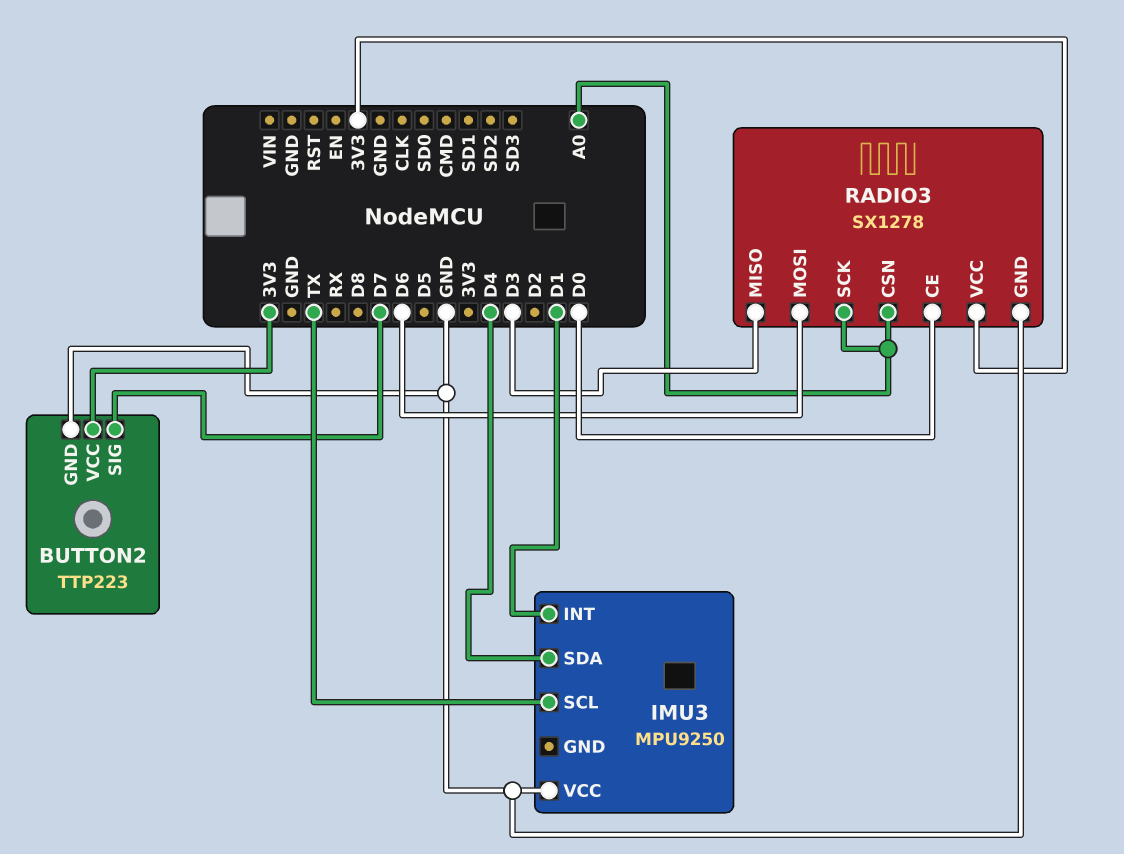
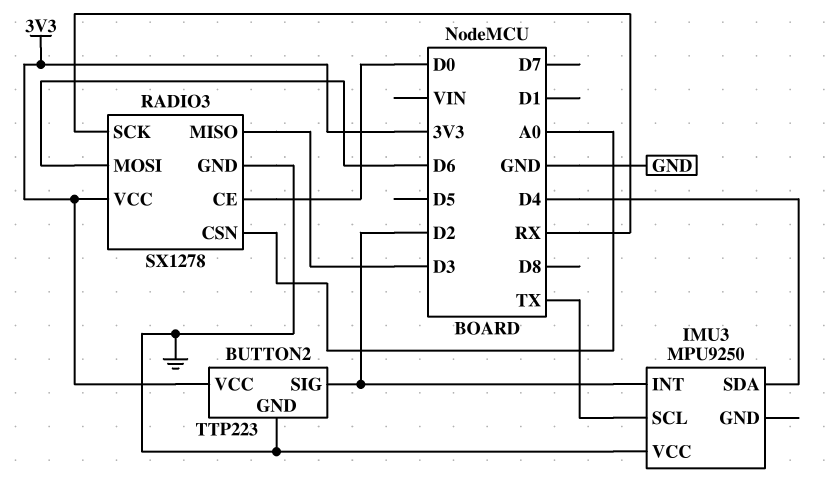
BUTTON2 pin SIG: D7 -> D2
IMU3 pin INT: D1 -> D2
RADIO3 pin SCK: A0 -> RX

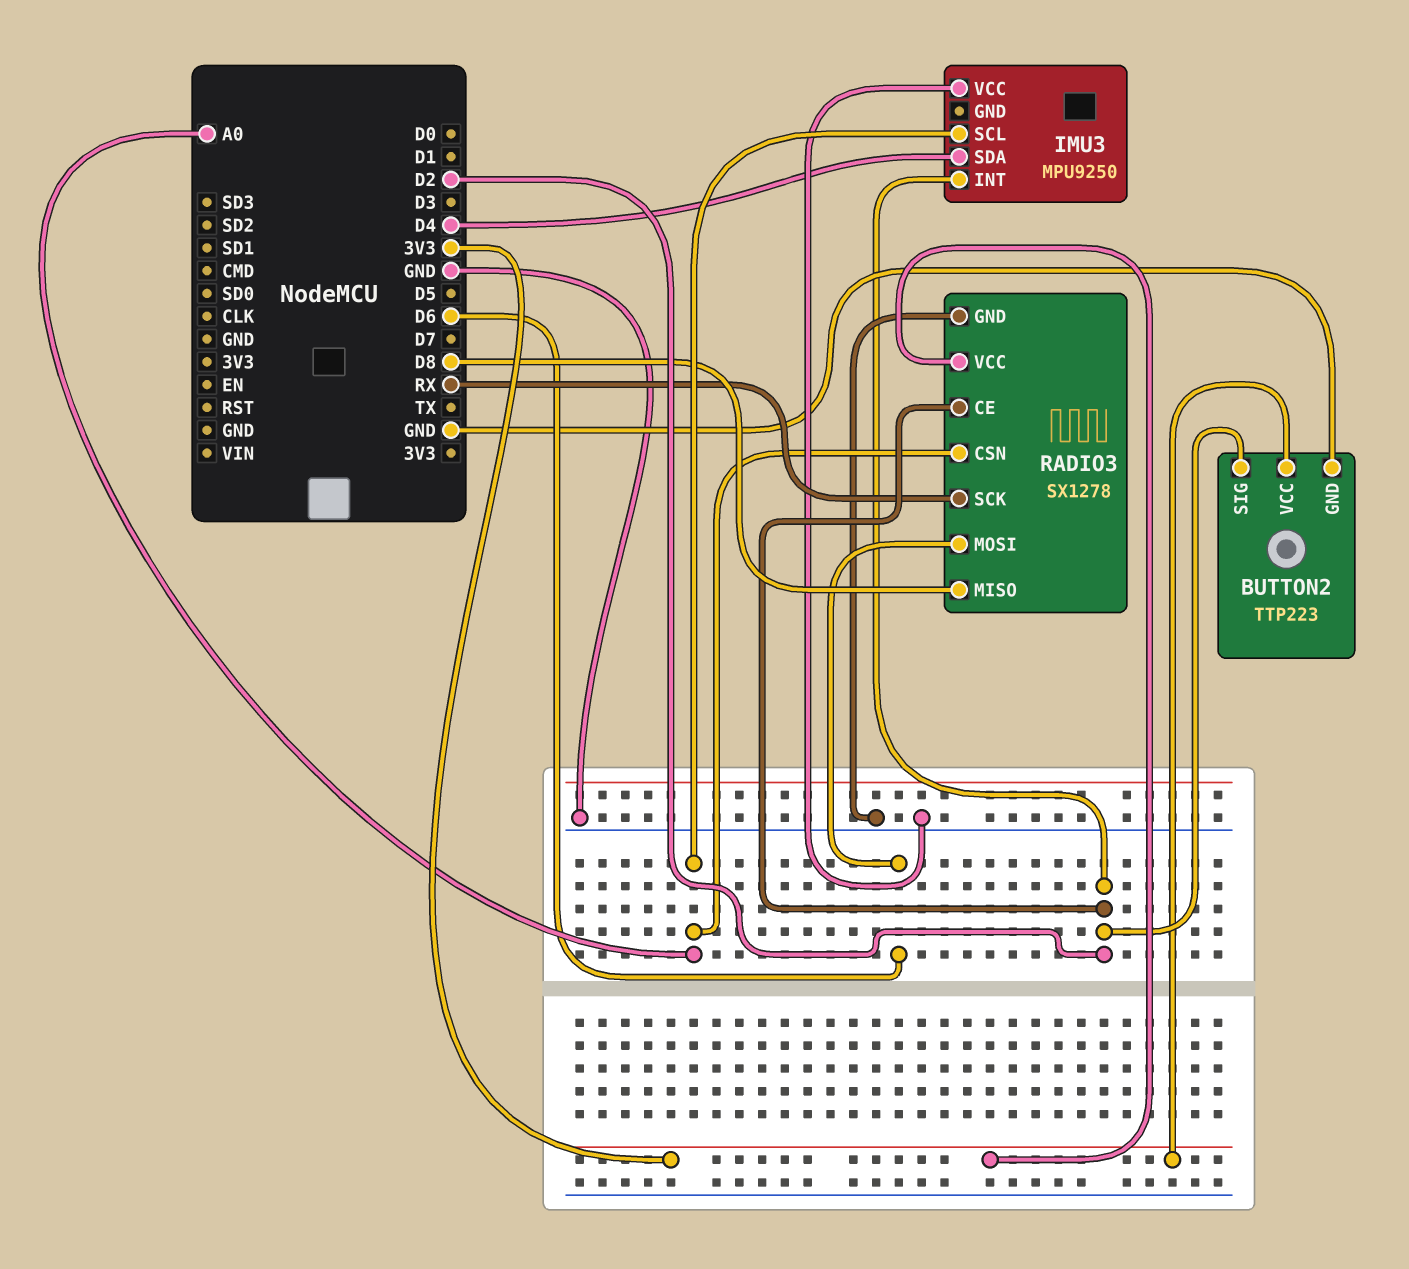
IMU3 pin SCL: TX -> A0
RADIO3 pin CE: D0 -> D2
RADIO3 pin MISO: D3 -> D8

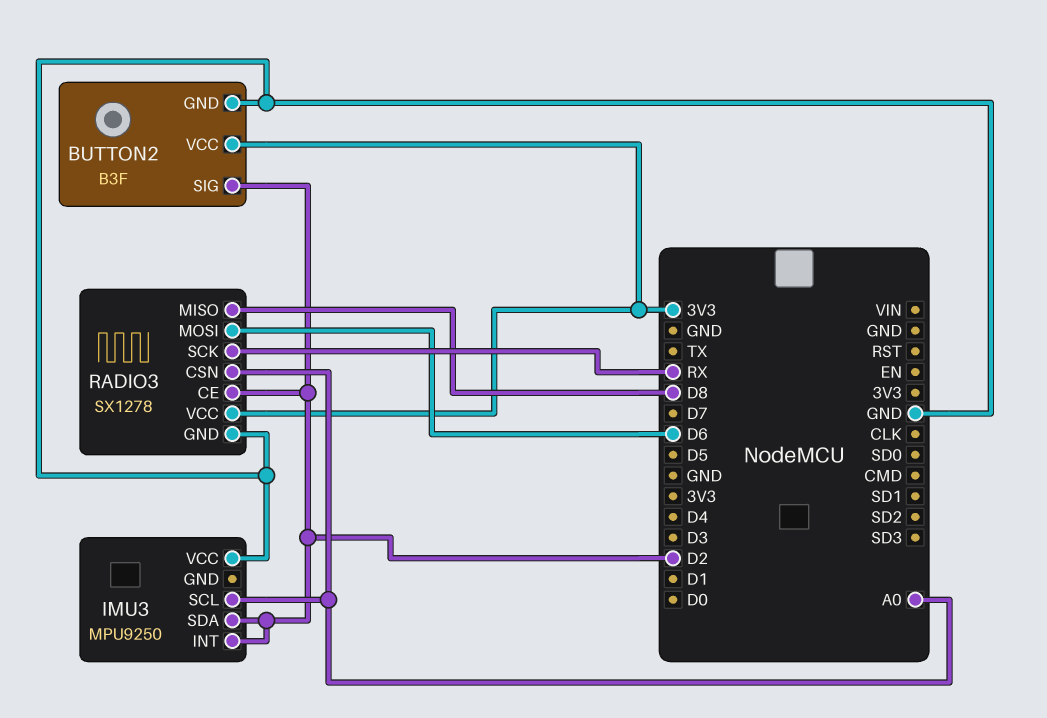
BUTTON2: TTP223 -> B3F
IMU3 pin SDA: D4 -> D2

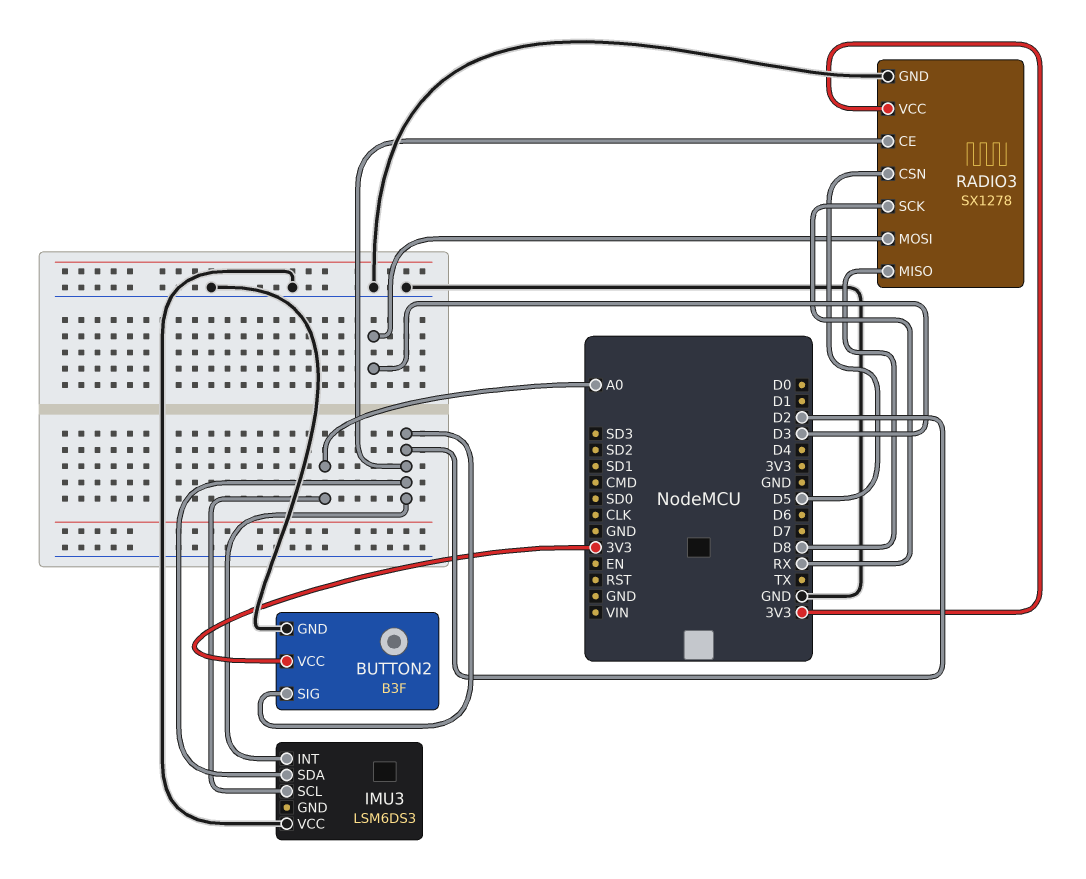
IMU3: MPU9250 -> LSM6DS3
RADIO3 pin CSN: A0 -> D5
RADIO3 pin MOSI: D6 -> D3

